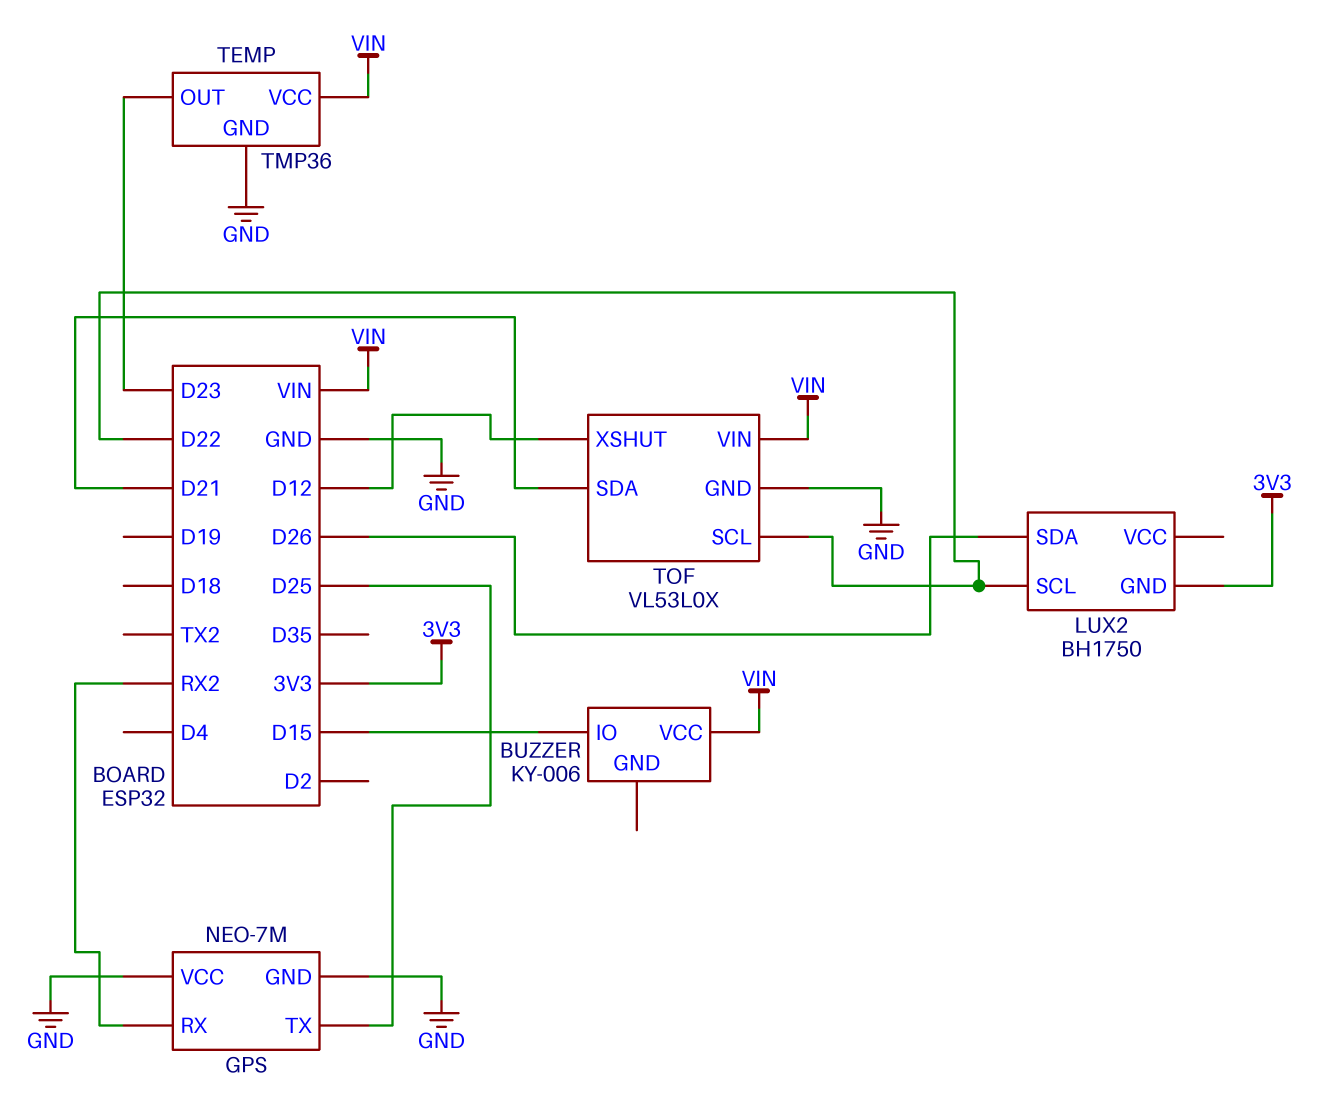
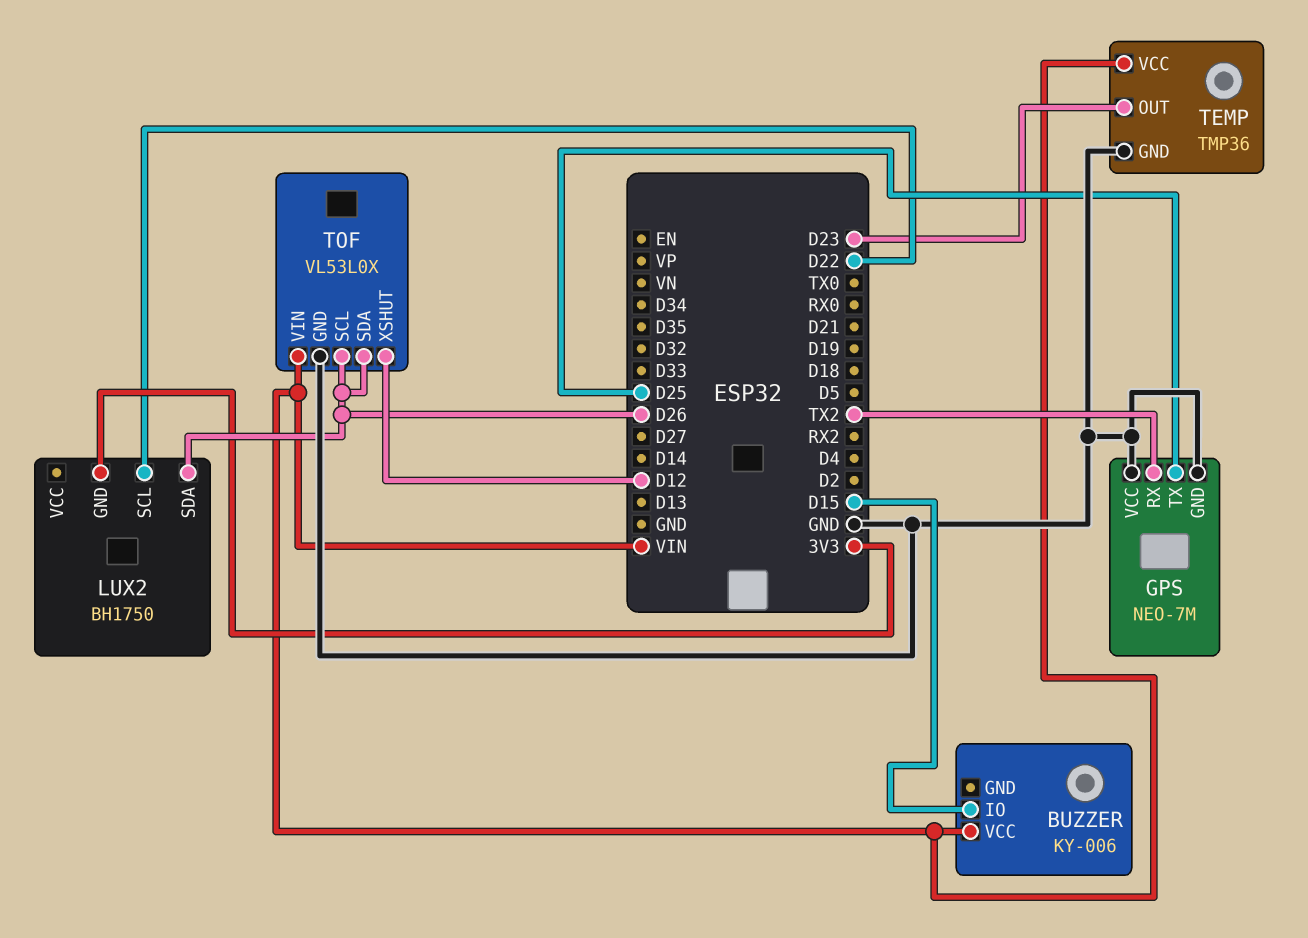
GPS pin RX: RX2 -> TX2
TOF pin SCL: D22 -> D26
TOF pin SDA: D21 -> D26

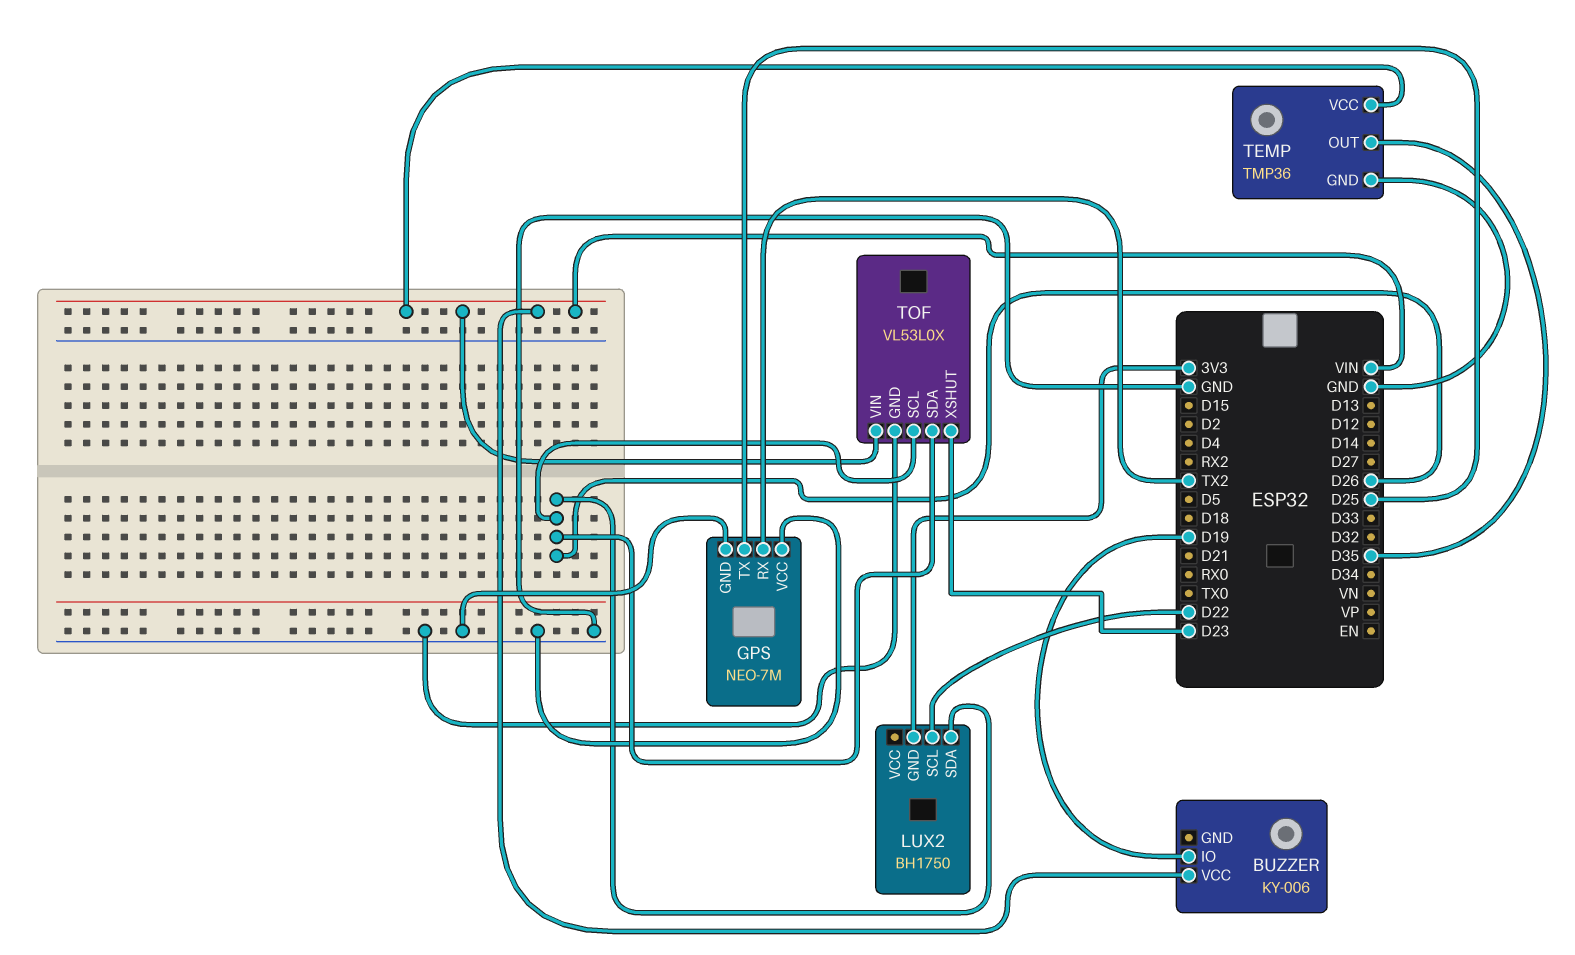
BUZZER pin IO: D15 -> D19
TEMP pin OUT: D23 -> D35
TOF pin XSHUT: D12 -> D23

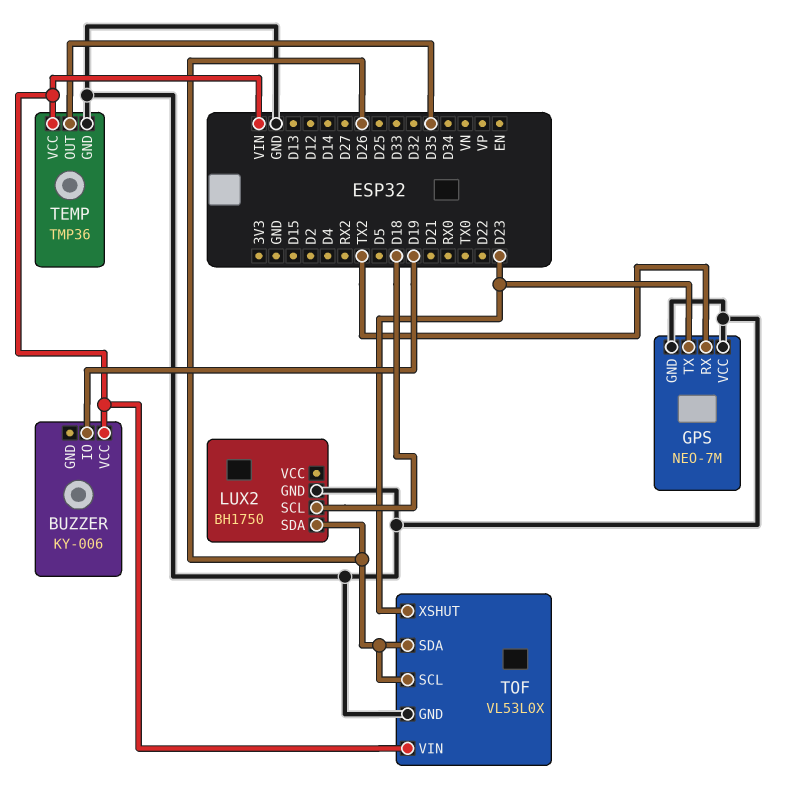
GPS pin TX: D25 -> D23
LUX2 pin GND: 3V3 -> GND
LUX2 pin SCL: D22 -> D18

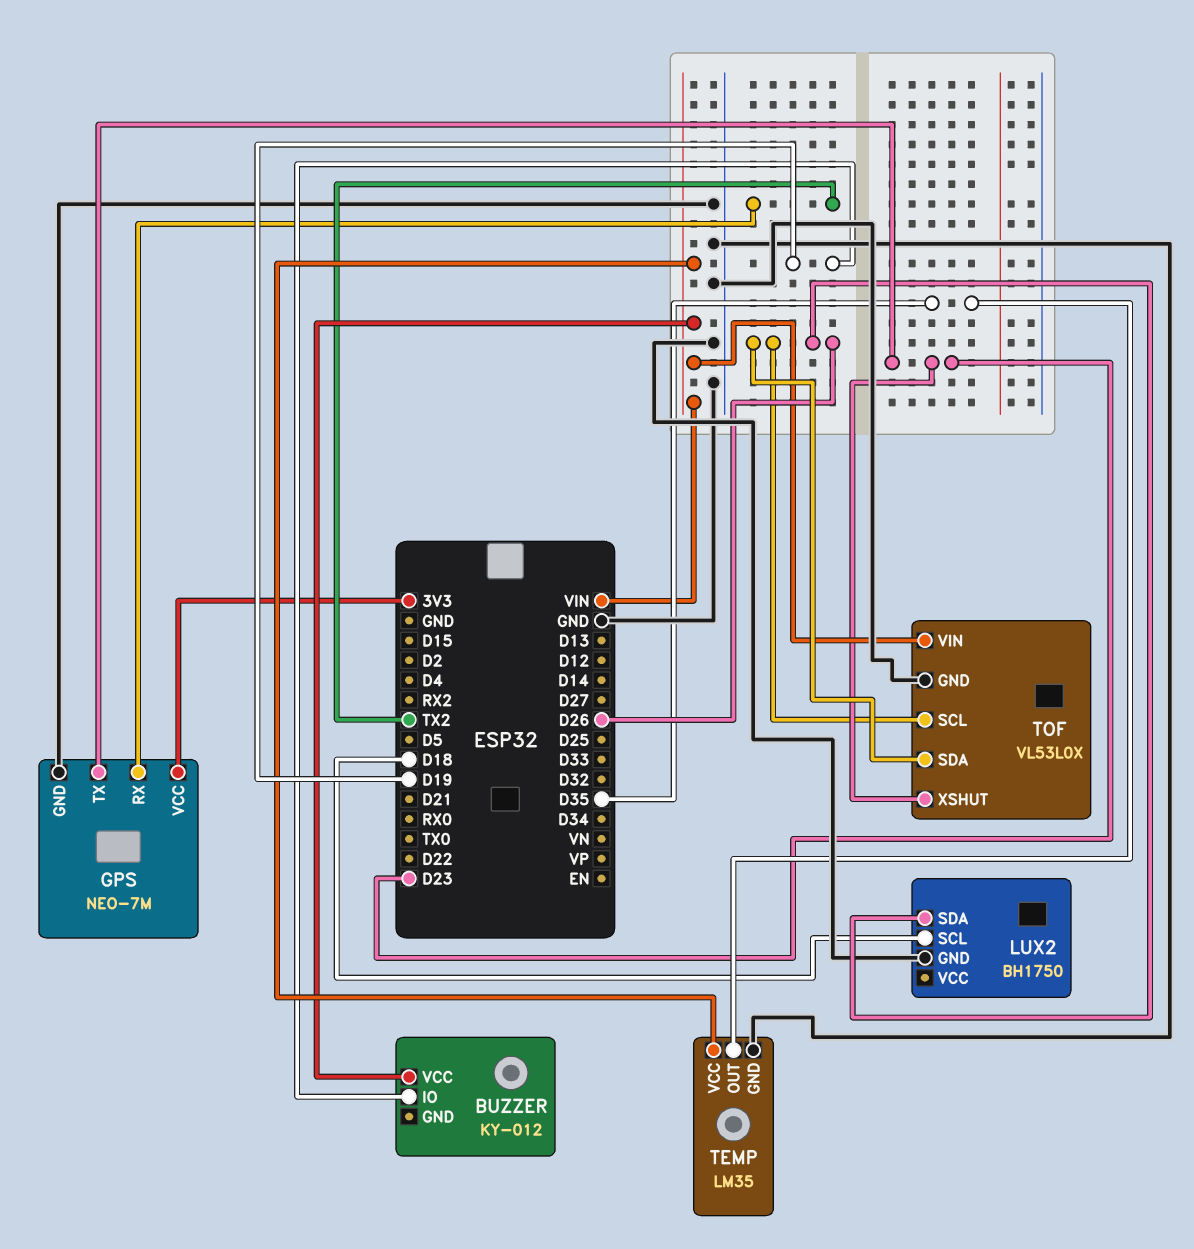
BUZZER: KY-006 -> KY-012
GPS pin VCC: GND -> 3V3
TEMP: TMP36 -> LM35

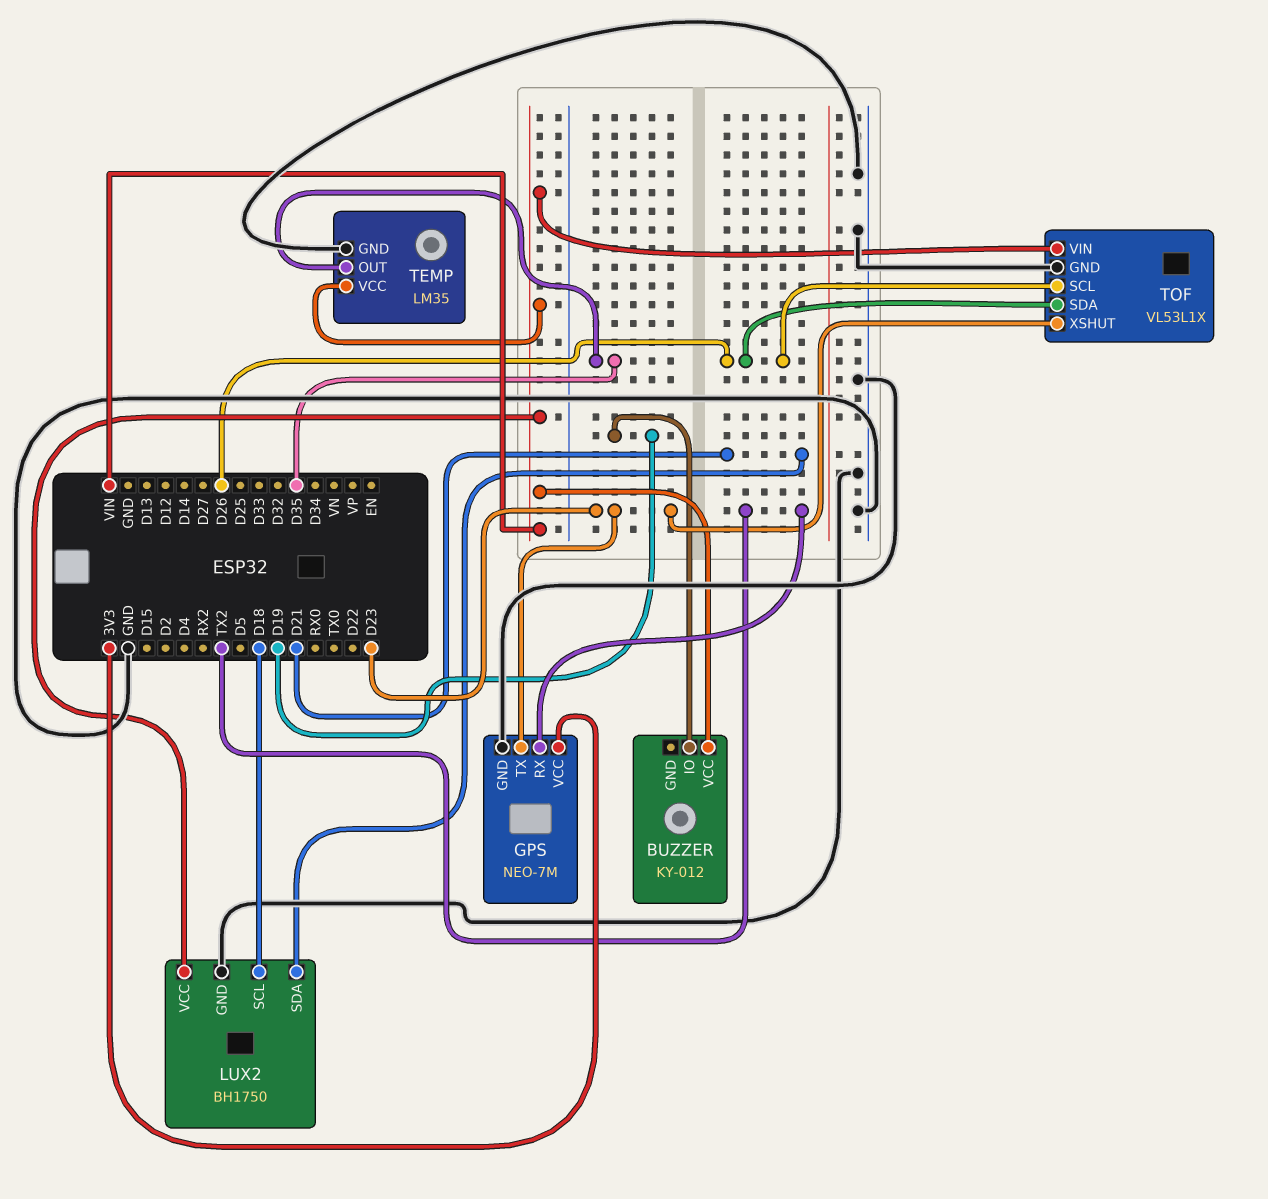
LUX2 pin SDA: D26 -> D21
LUX2 pin VCC: none -> VIN
TOF: VL53L0X -> VL53L1X

